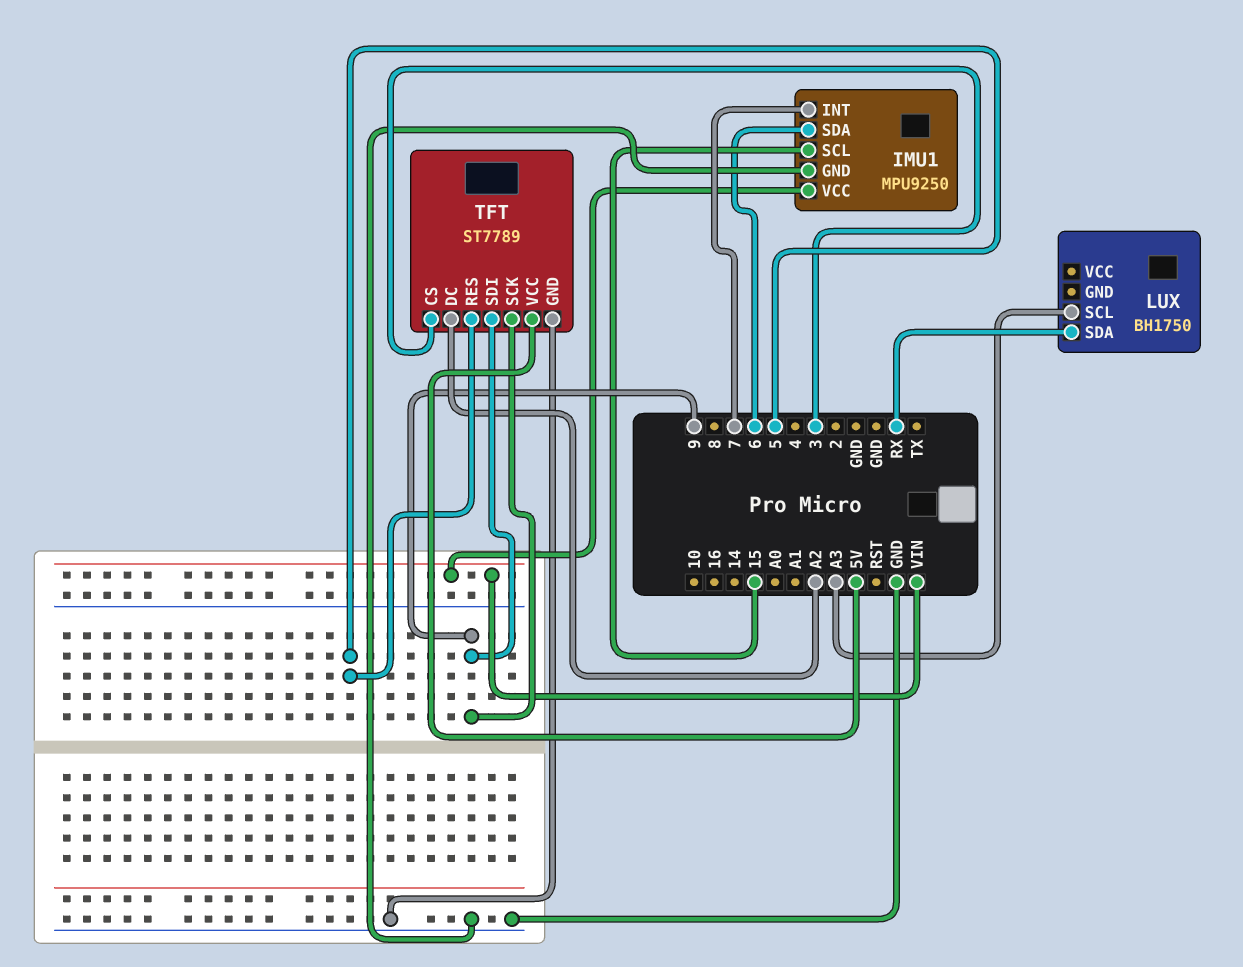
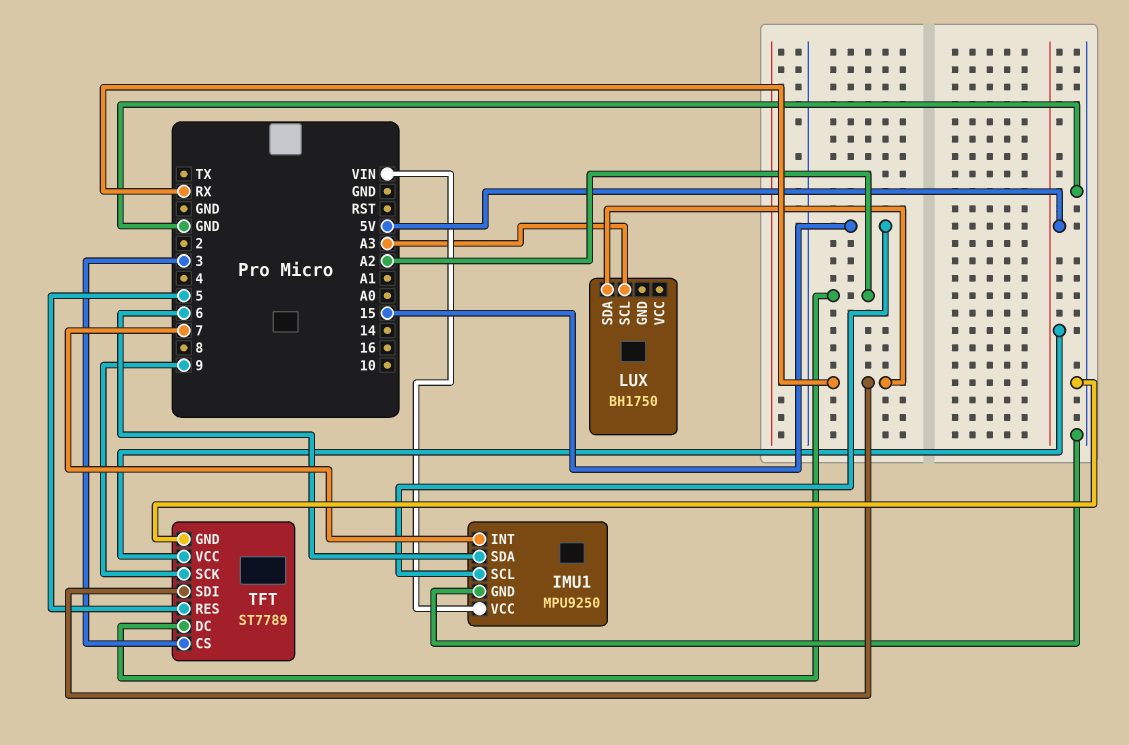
TFT pin SDI: 9 -> RX

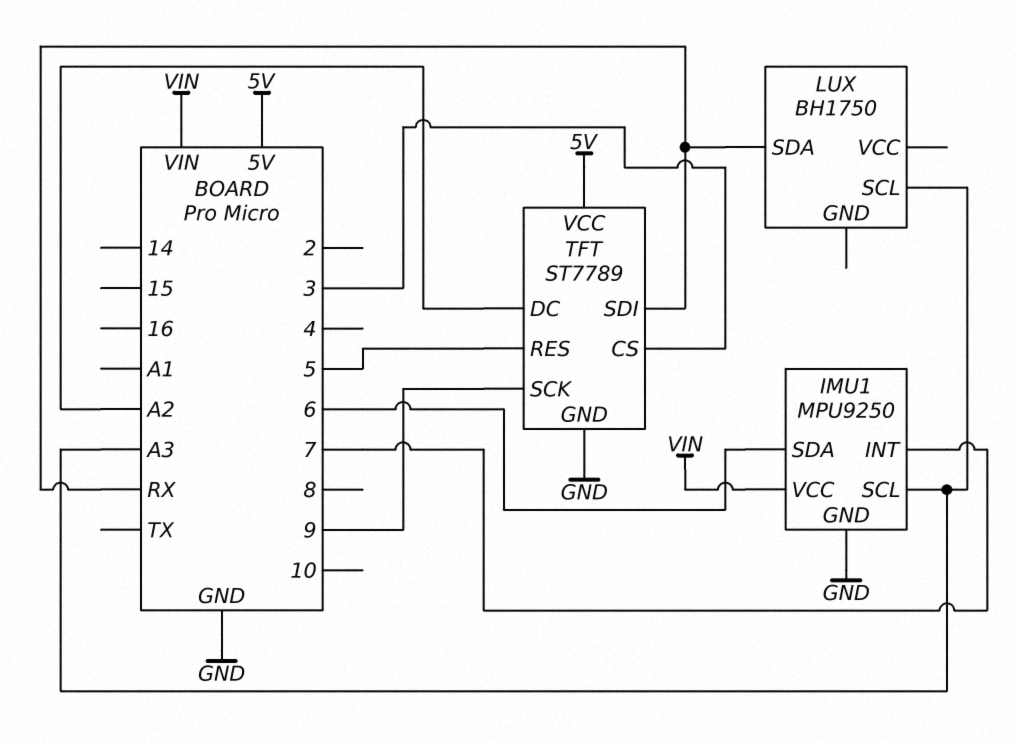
IMU1 pin SCL: 15 -> A3

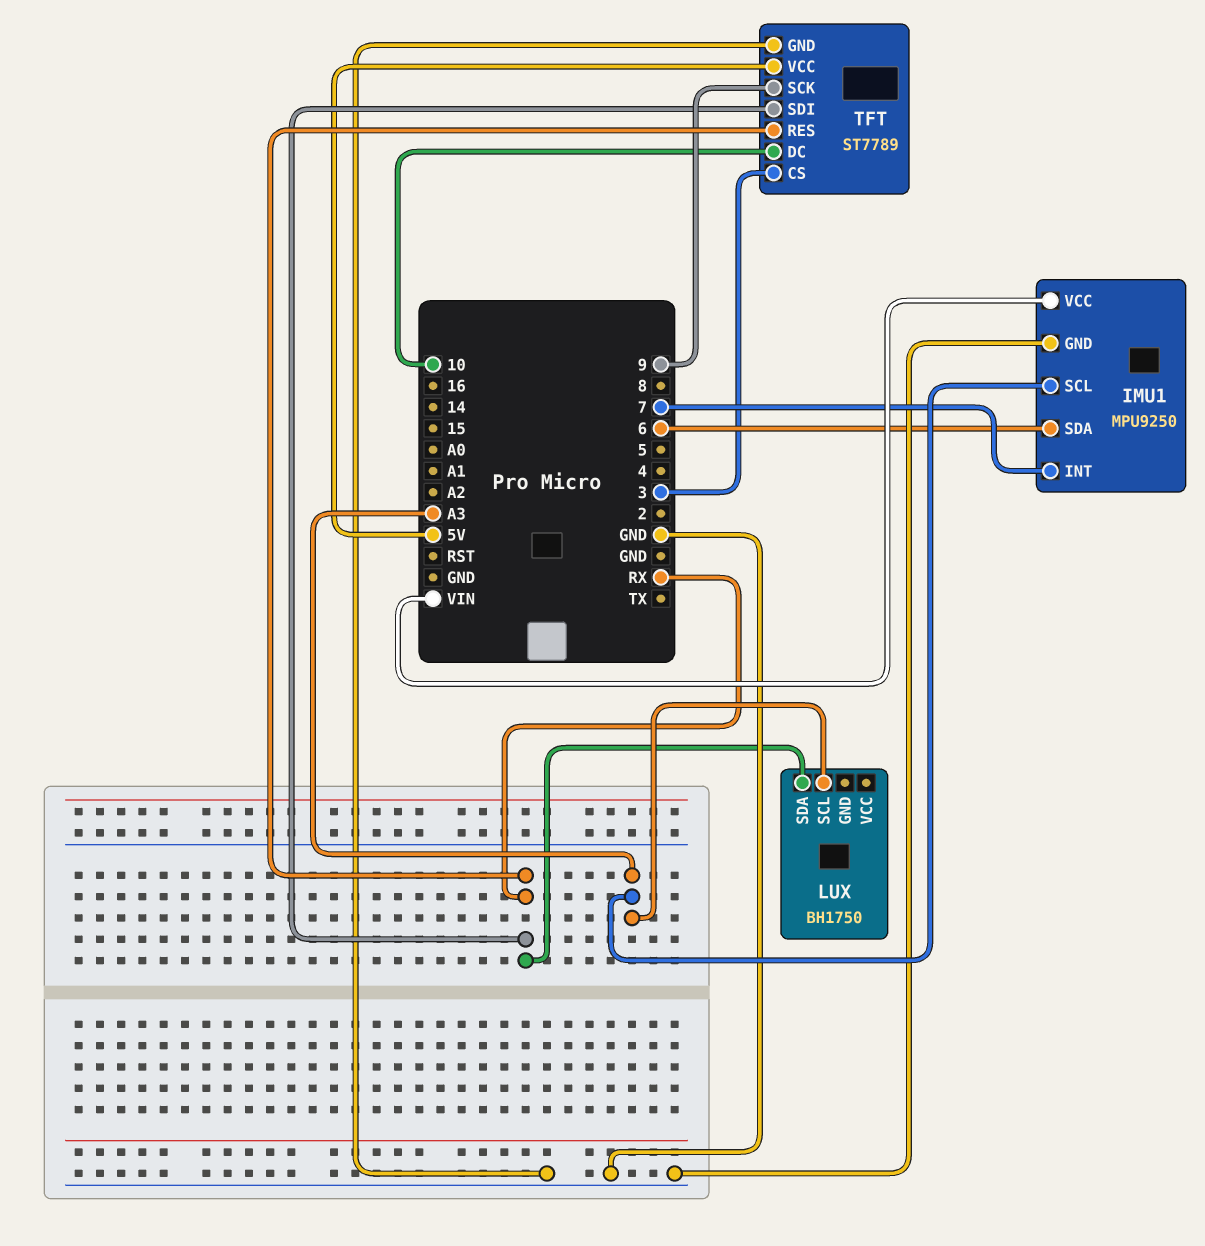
TFT pin DC: A2 -> 10
TFT pin RES: 5 -> RX

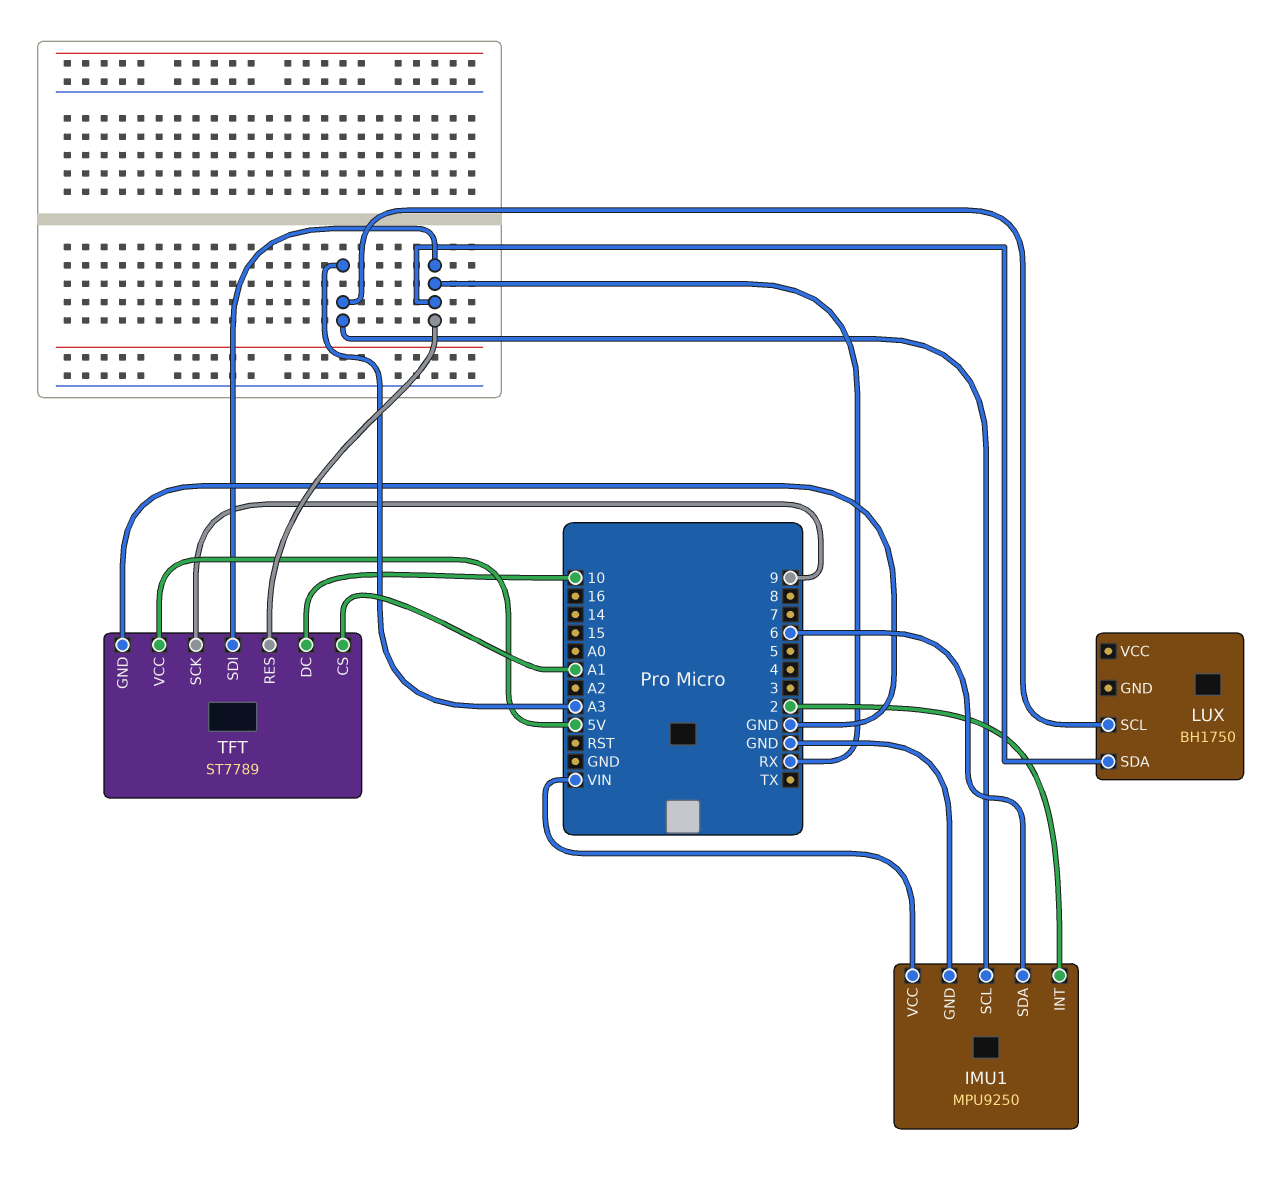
IMU1 pin INT: 7 -> 2
TFT pin CS: 3 -> A1

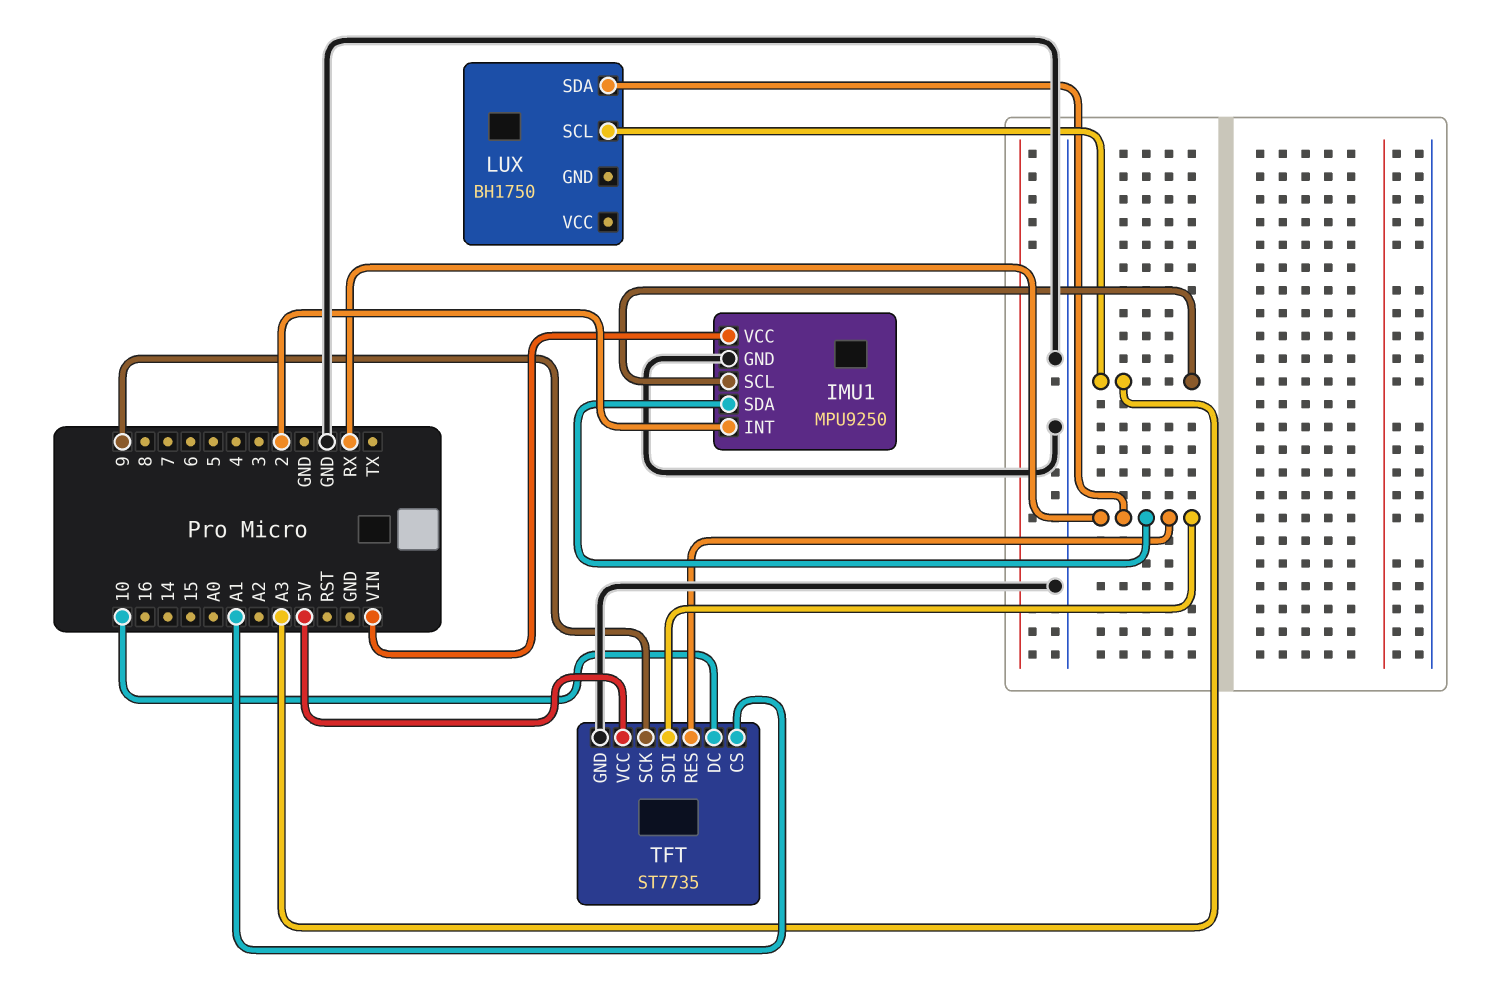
IMU1 pin SDA: 6 -> RX
TFT: ST7789 -> ST7735

